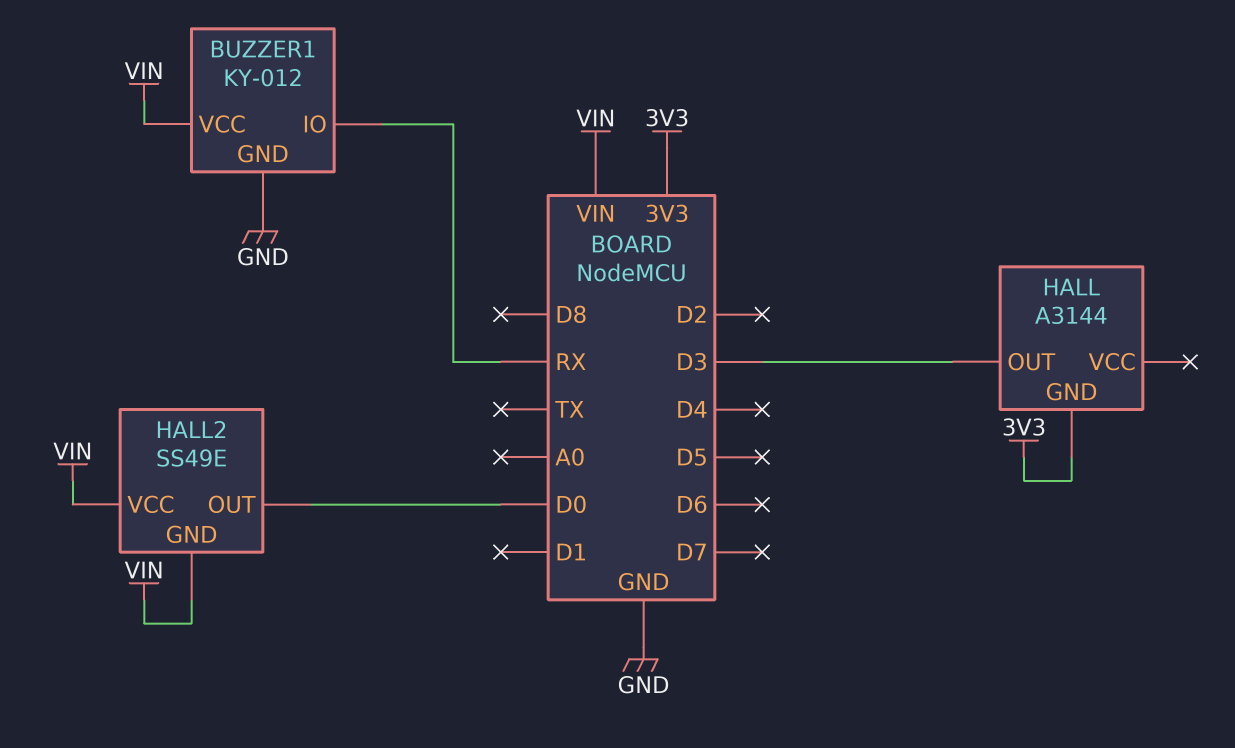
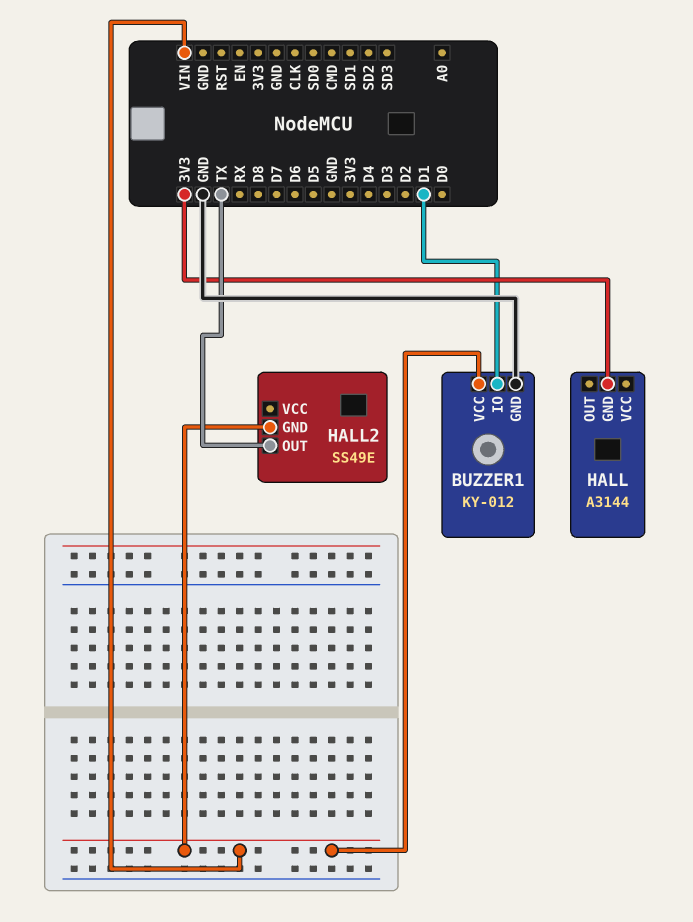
BUZZER1 pin IO: RX -> D1
HALL pin OUT: D3 -> none
HALL2 pin OUT: D0 -> TX
HALL2 pin VCC: VIN -> none

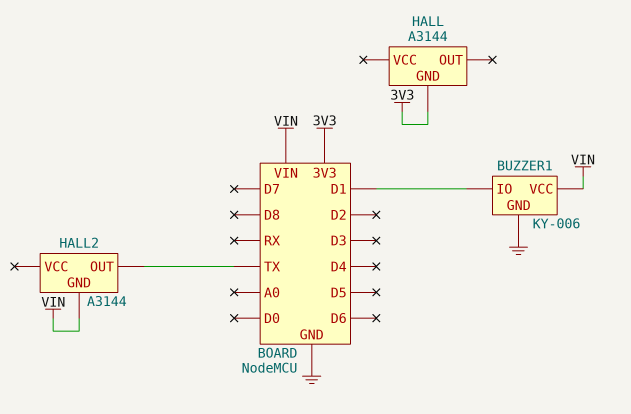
BUZZER1: KY-012 -> KY-006
HALL2: SS49E -> A3144

